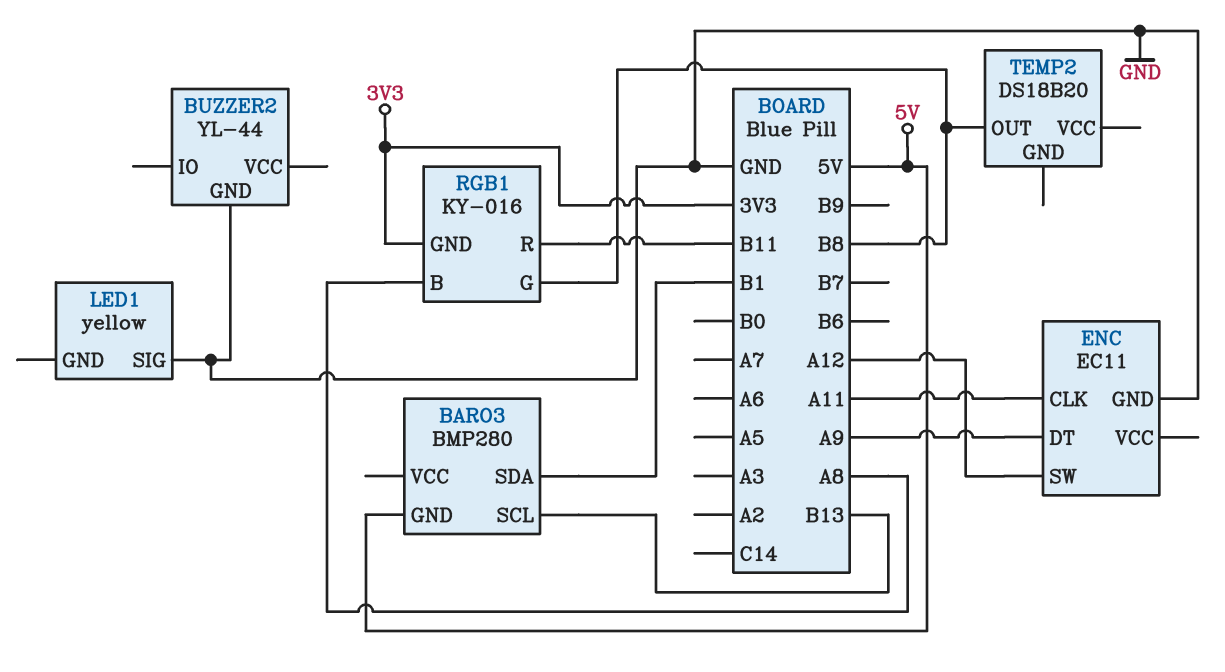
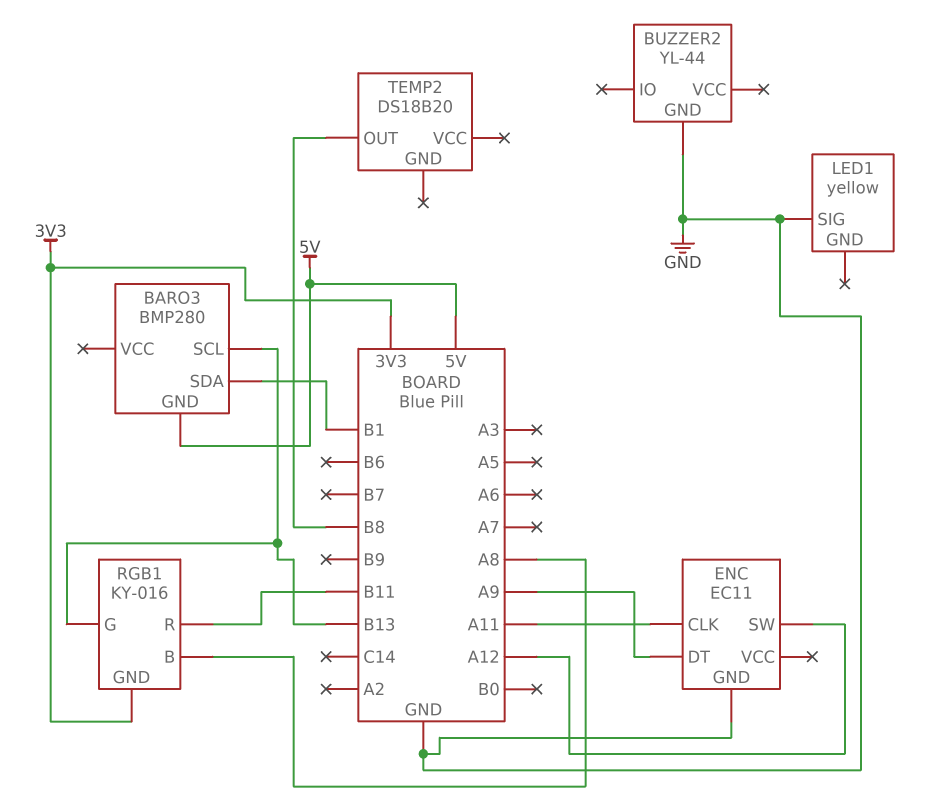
RGB1 pin G: B8 -> B13

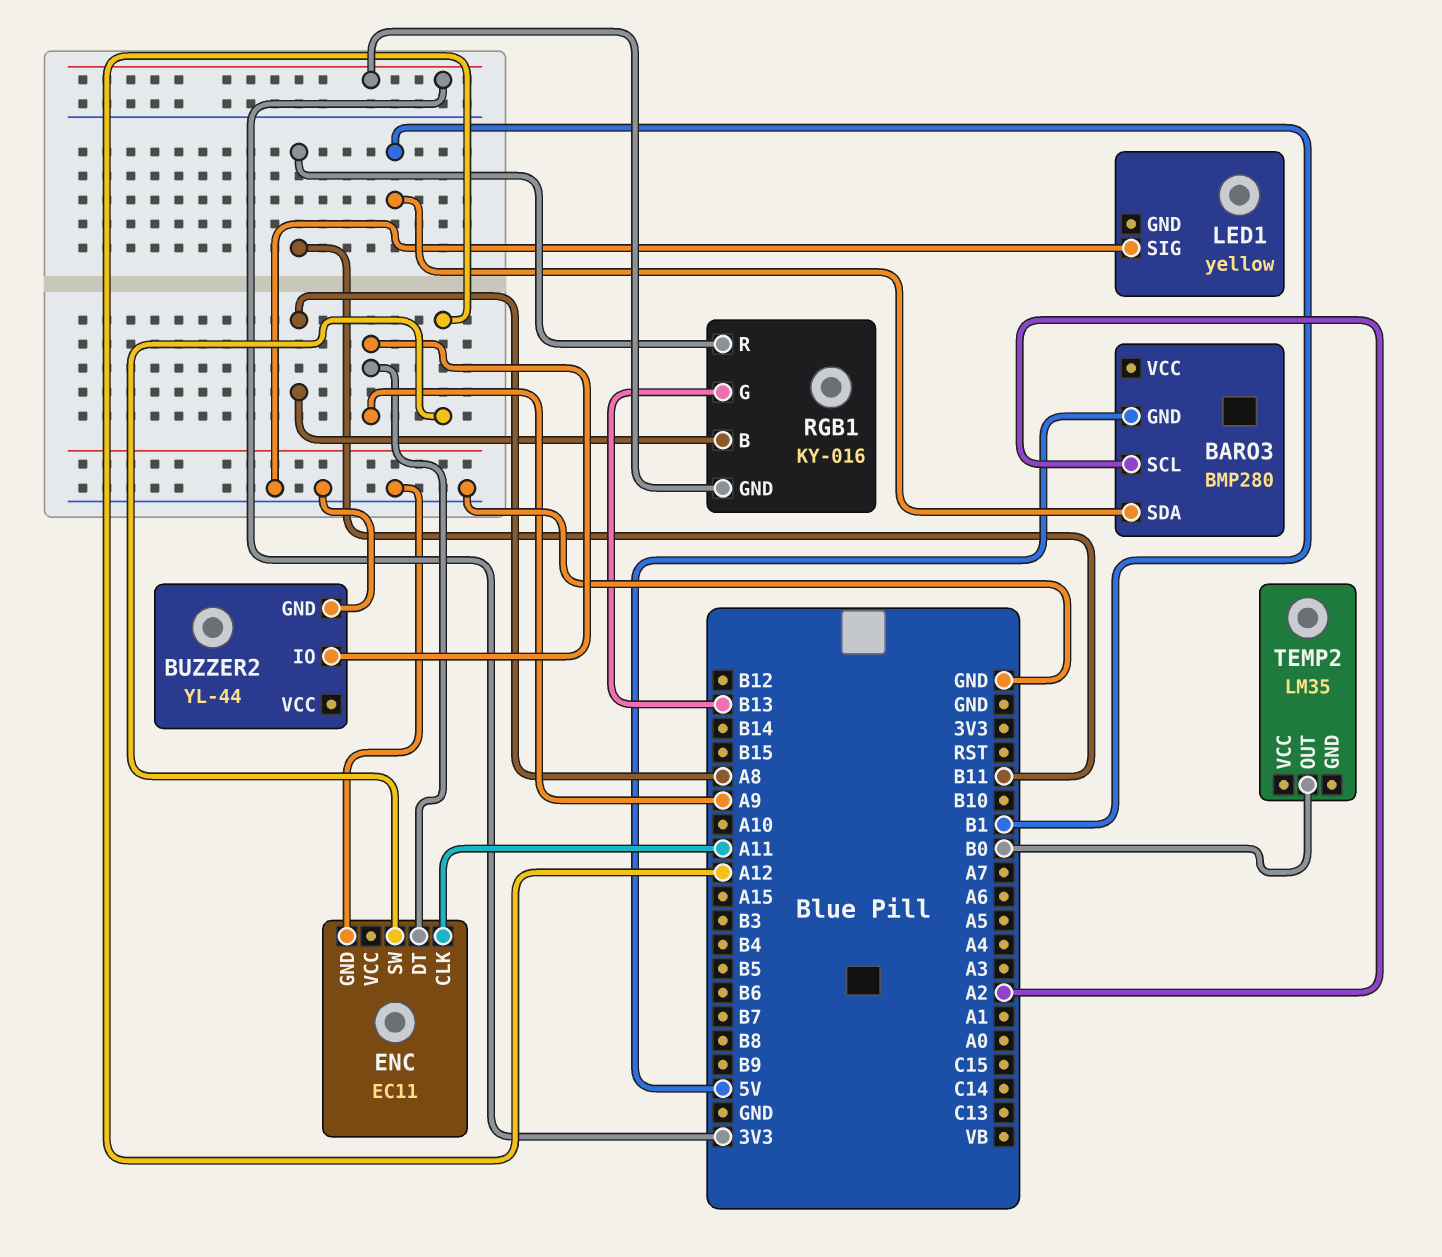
BARO3 pin SCL: B13 -> A2
BUZZER2 pin IO: none -> A9
TEMP2: DS18B20 -> LM35
TEMP2 pin OUT: B8 -> B0

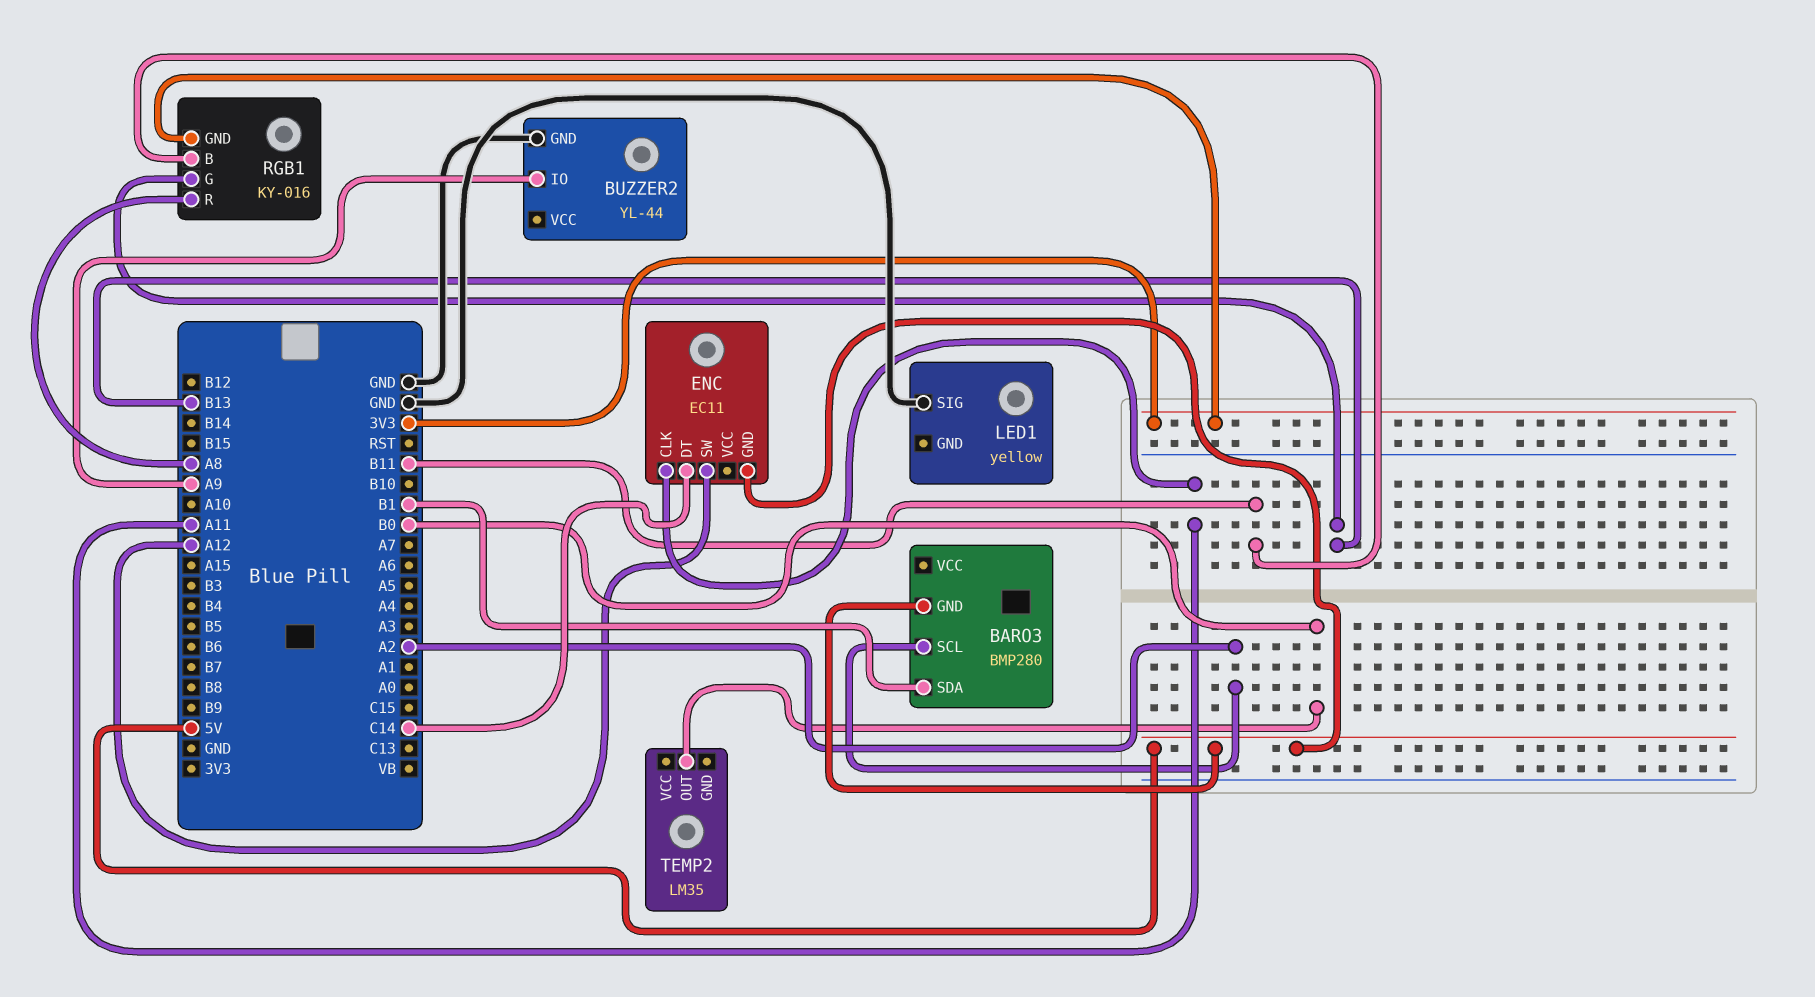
ENC pin DT: A9 -> C14
ENC pin GND: GND -> 5V
RGB1 pin B: A8 -> B11
RGB1 pin R: B11 -> A8

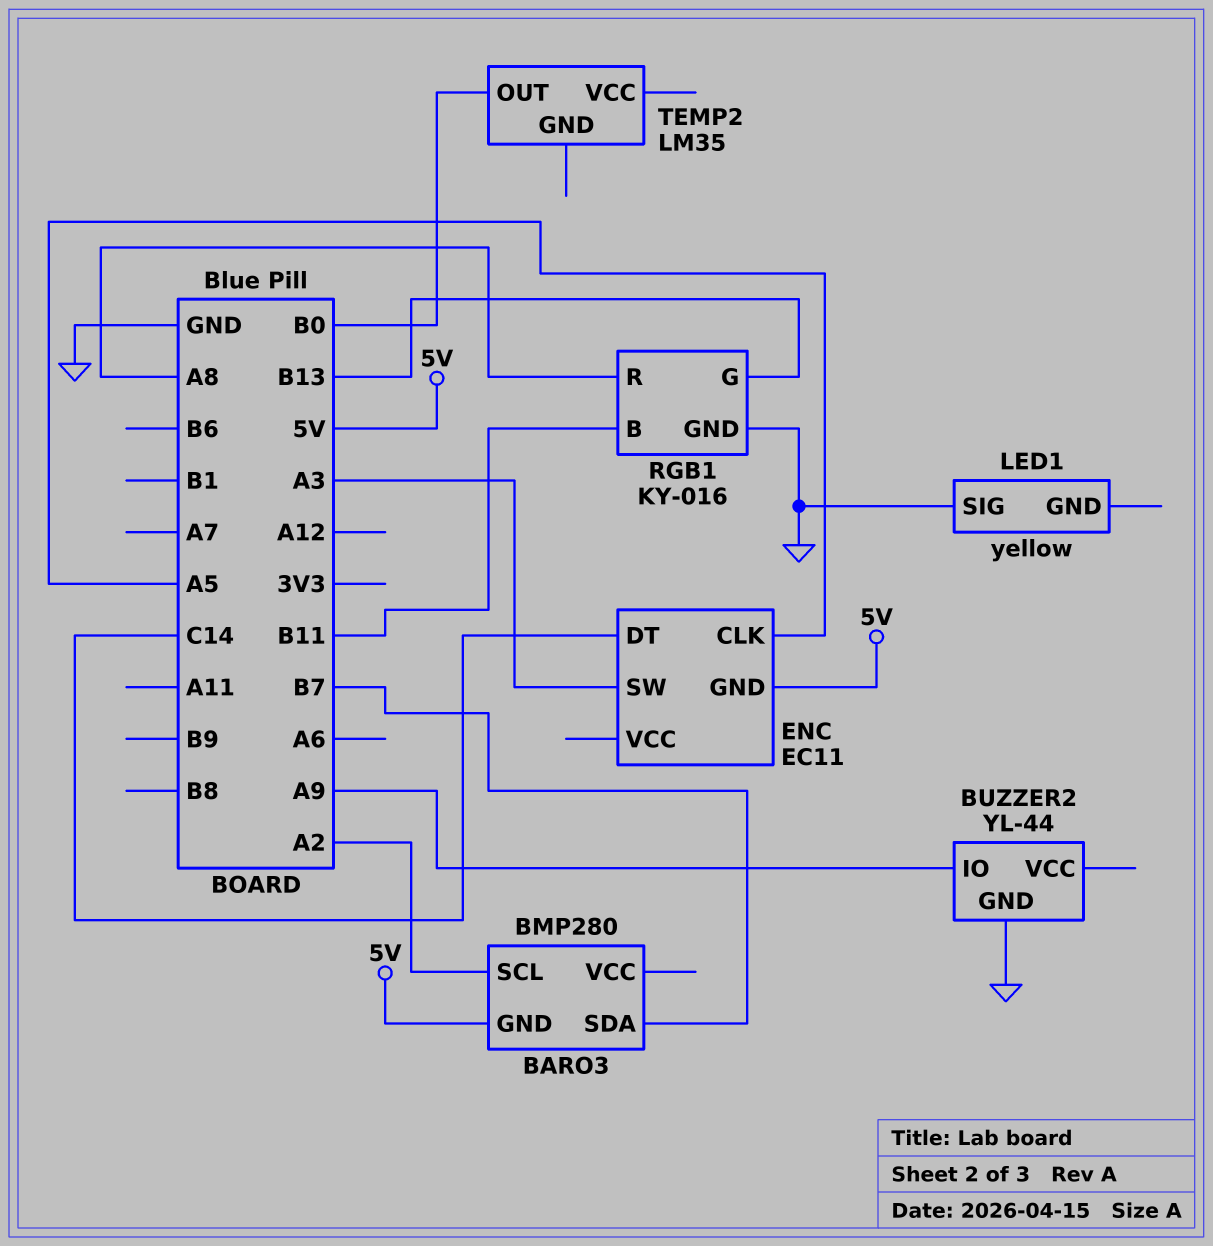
BARO3 pin SDA: B1 -> B7
ENC pin CLK: A11 -> A5
ENC pin SW: A12 -> A3
RGB1 pin GND: 3V3 -> GND

